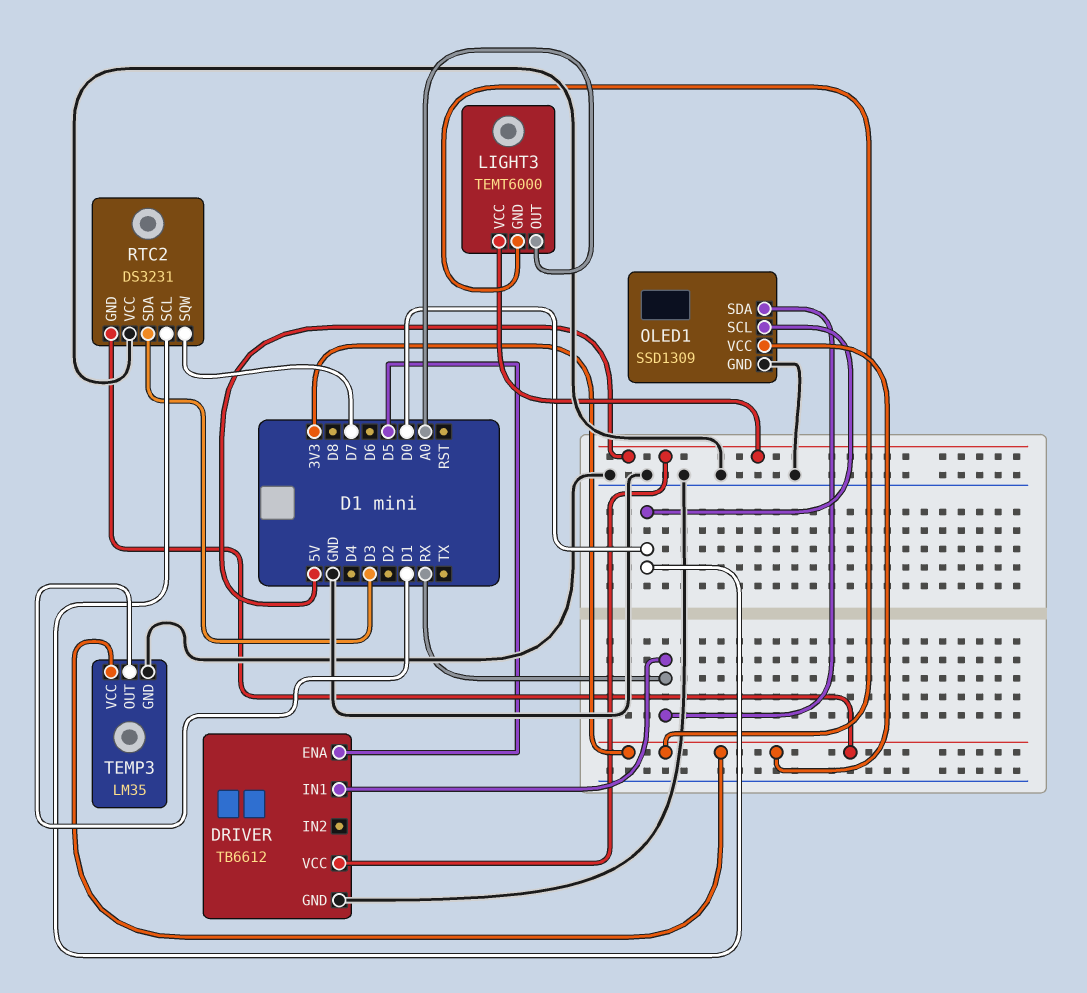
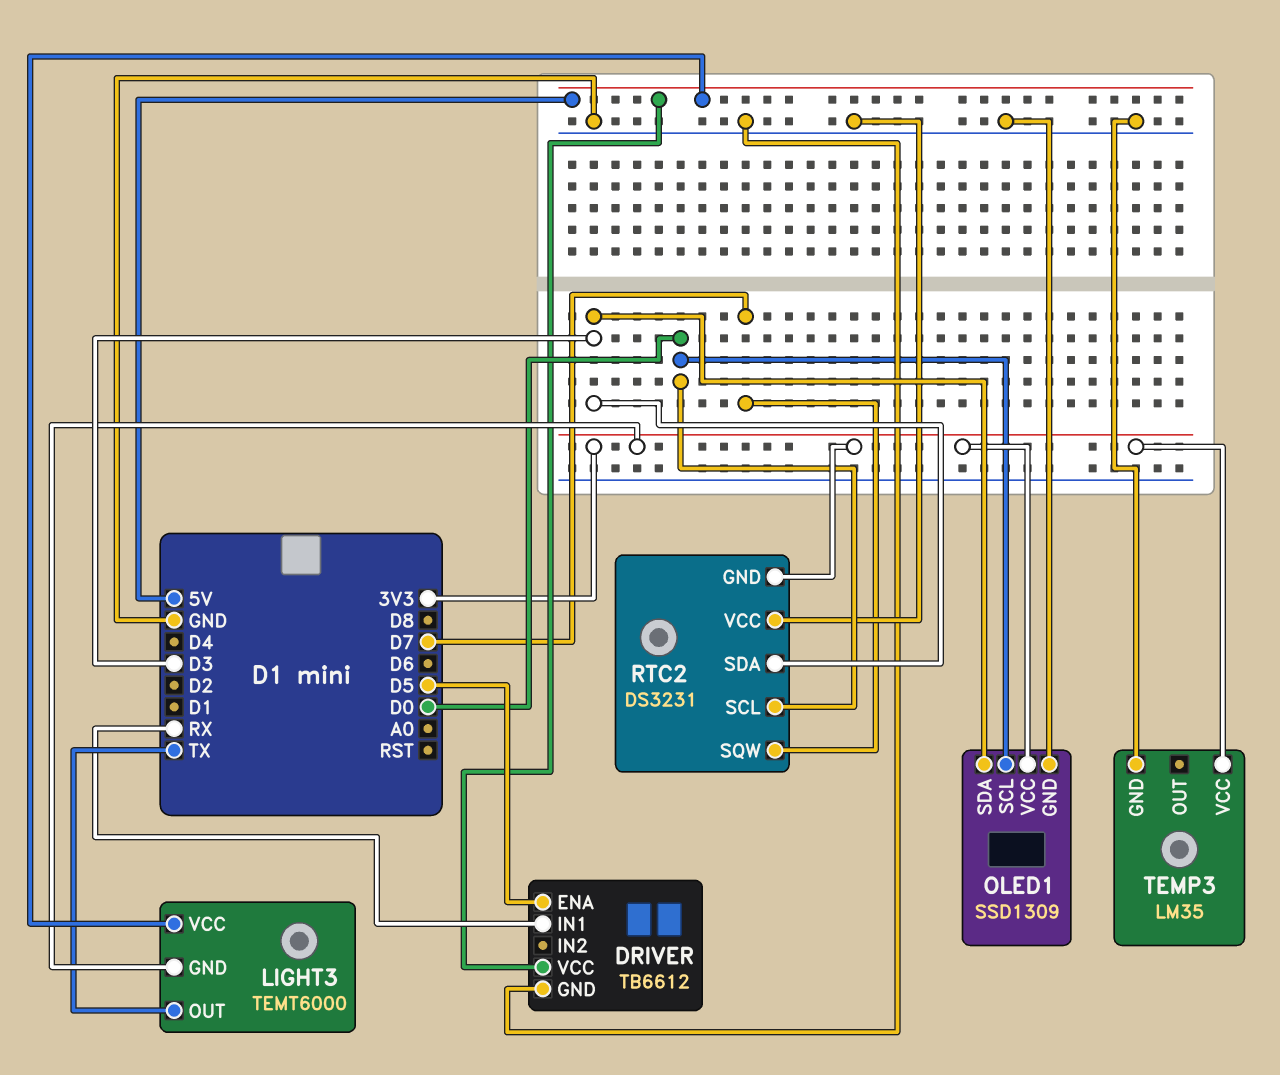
LIGHT3 pin OUT: A0 -> TX
OLED1 pin SDA: RX -> D3
TEMP3 pin OUT: D1 -> none

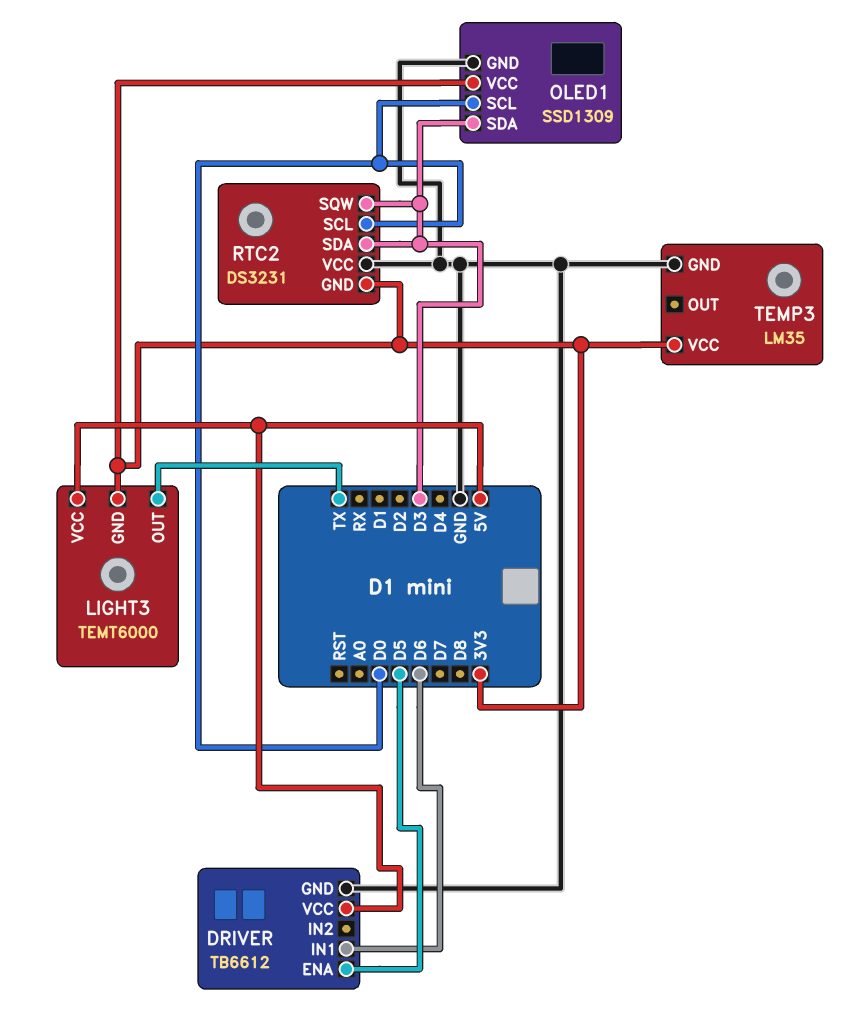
DRIVER pin IN1: RX -> D6
RTC2 pin SQW: D7 -> D3

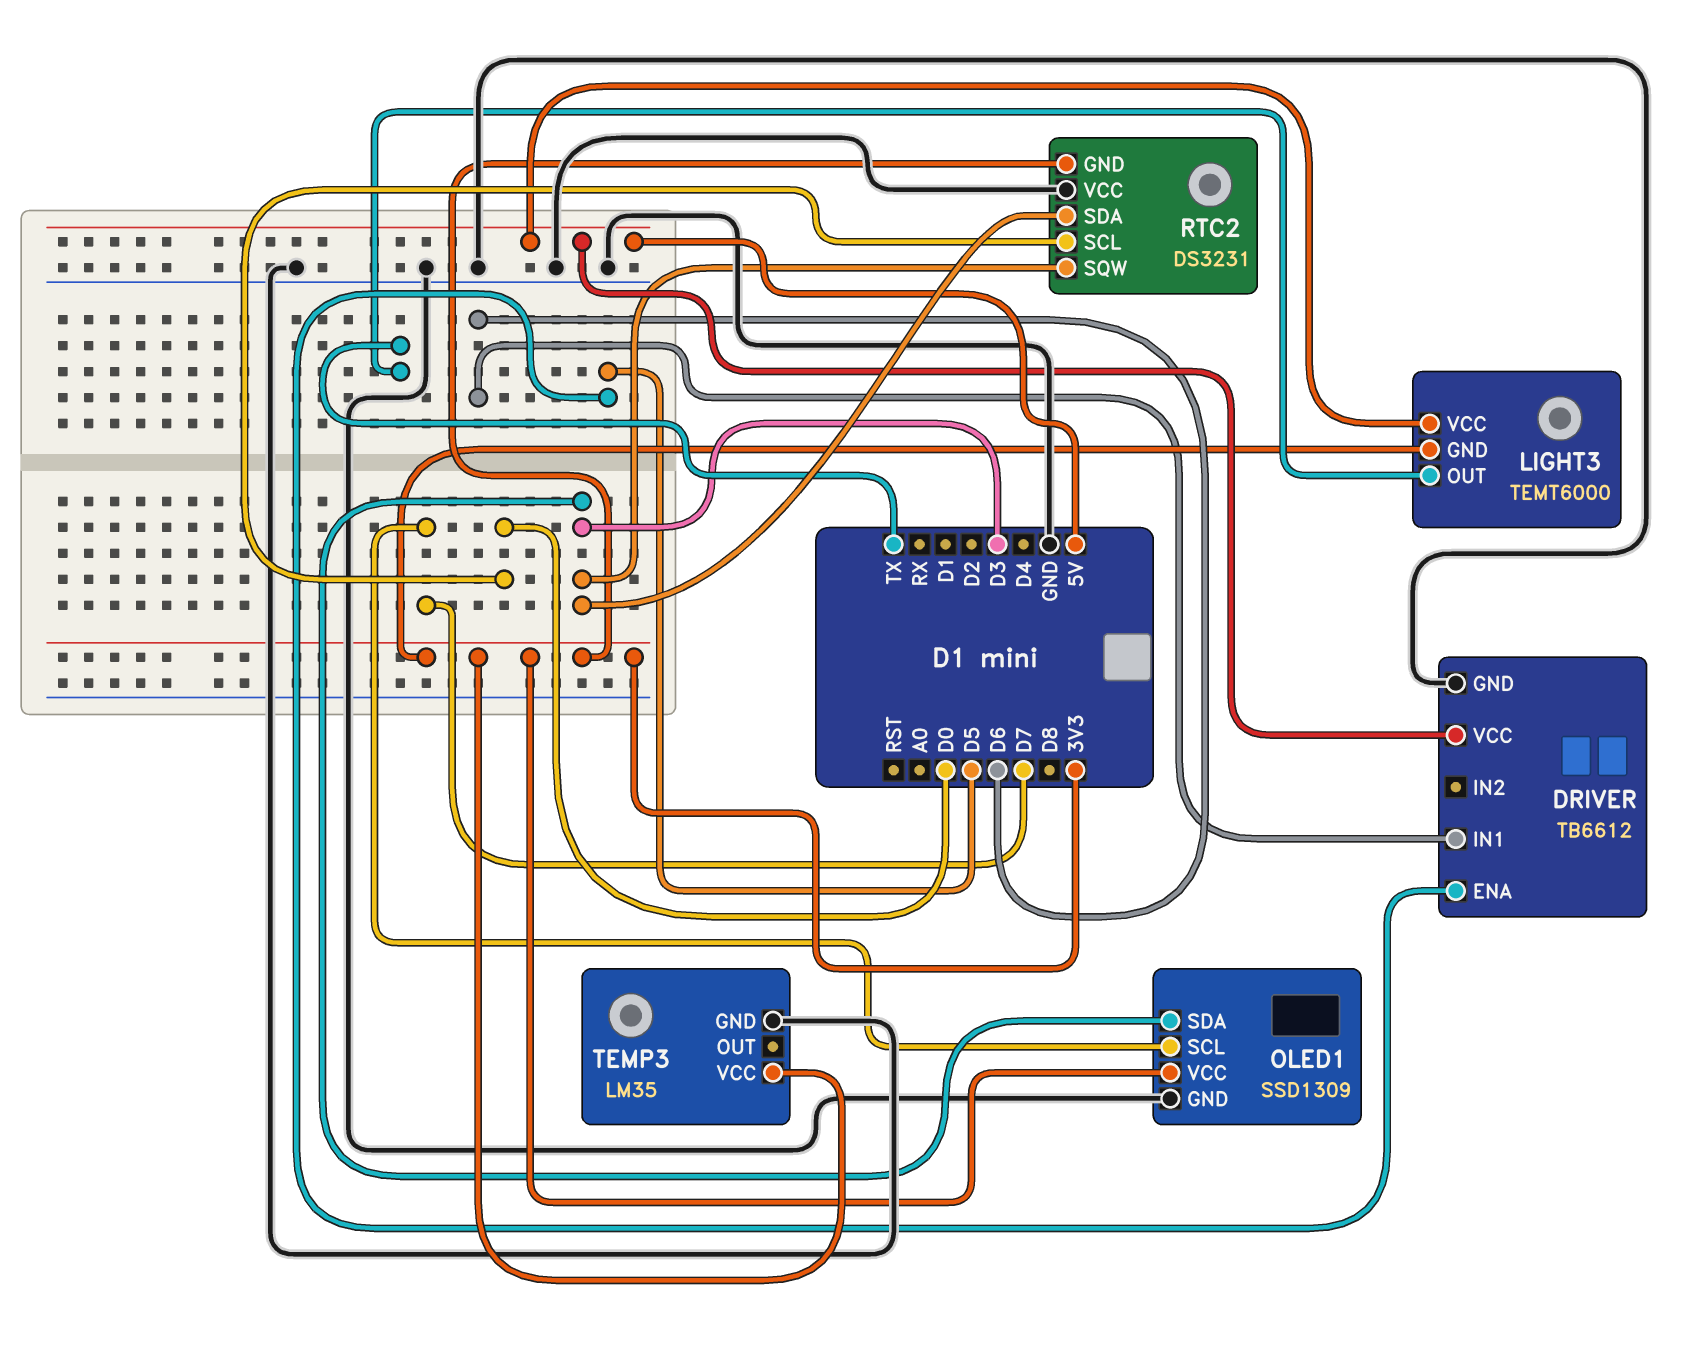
OLED1 pin SCL: D0 -> D7

